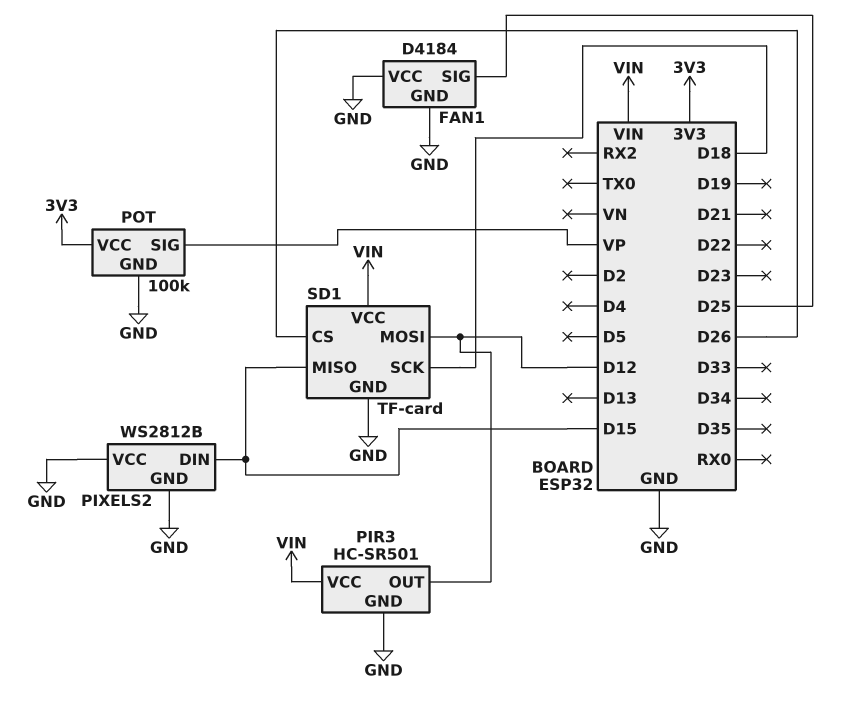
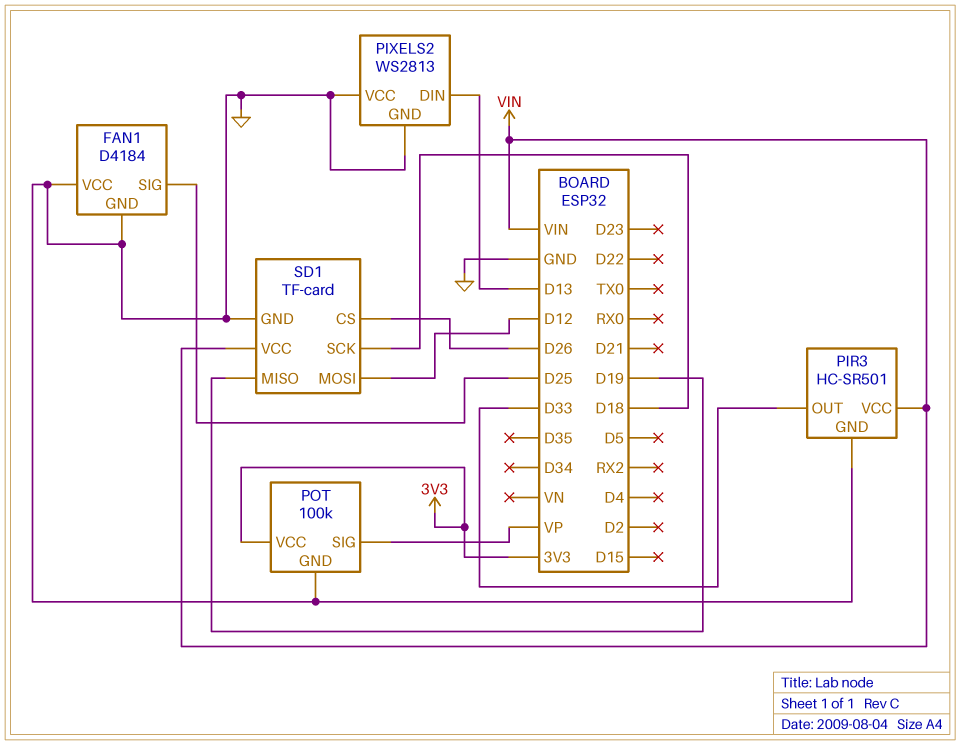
PIR3 pin OUT: D12 -> D33
PIXELS2: WS2812B -> WS2813
PIXELS2 pin DIN: D15 -> D13
SD1 pin MISO: D15 -> D19

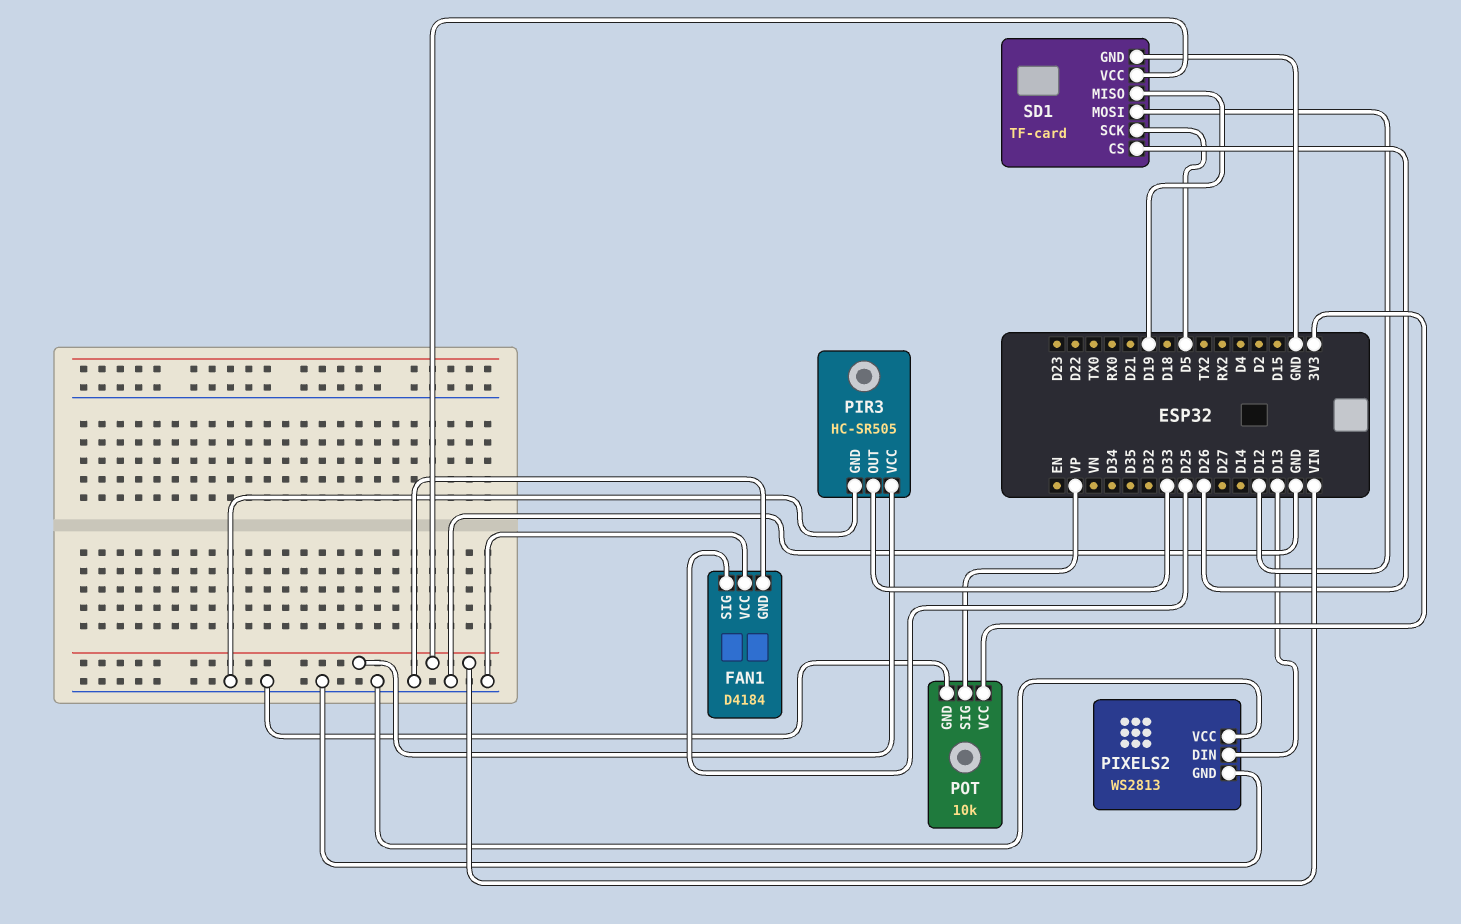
PIR3: HC-SR501 -> HC-SR505
POT: 100k -> 10k
SD1 pin SCK: D18 -> D5

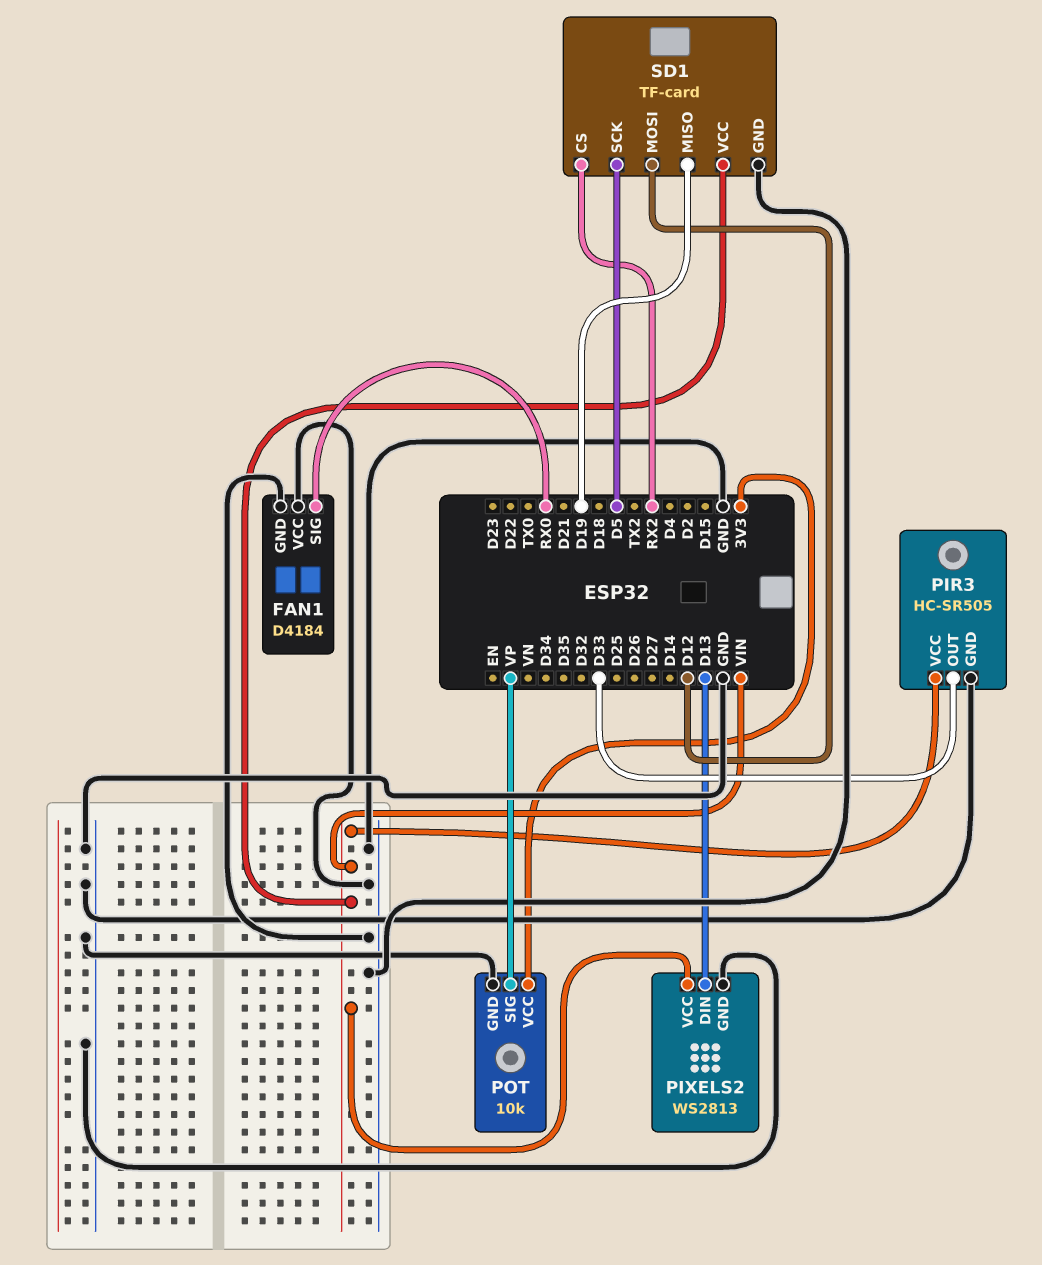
FAN1 pin SIG: D25 -> RX0
PIXELS2 pin VCC: GND -> VIN
SD1 pin CS: D26 -> RX2

